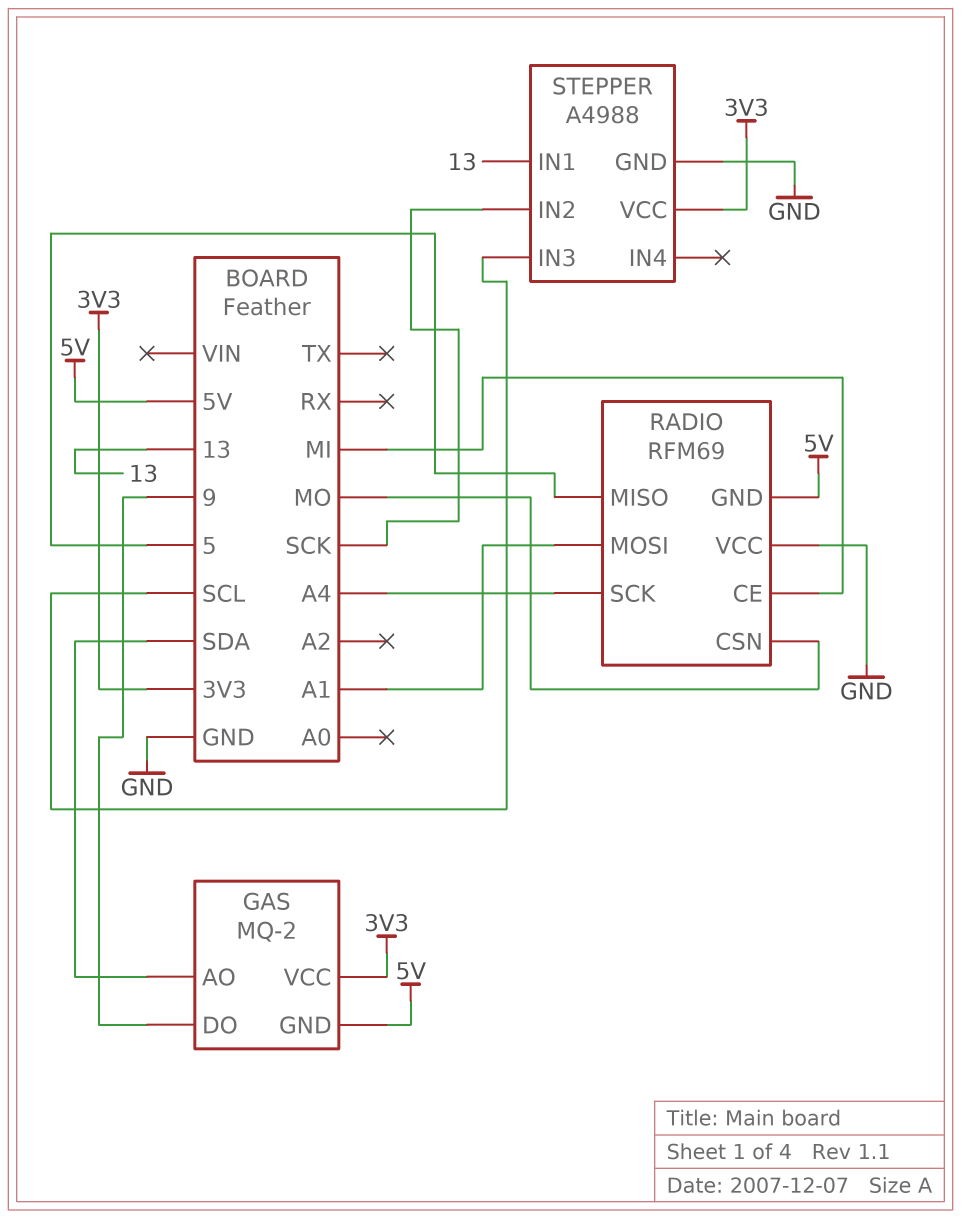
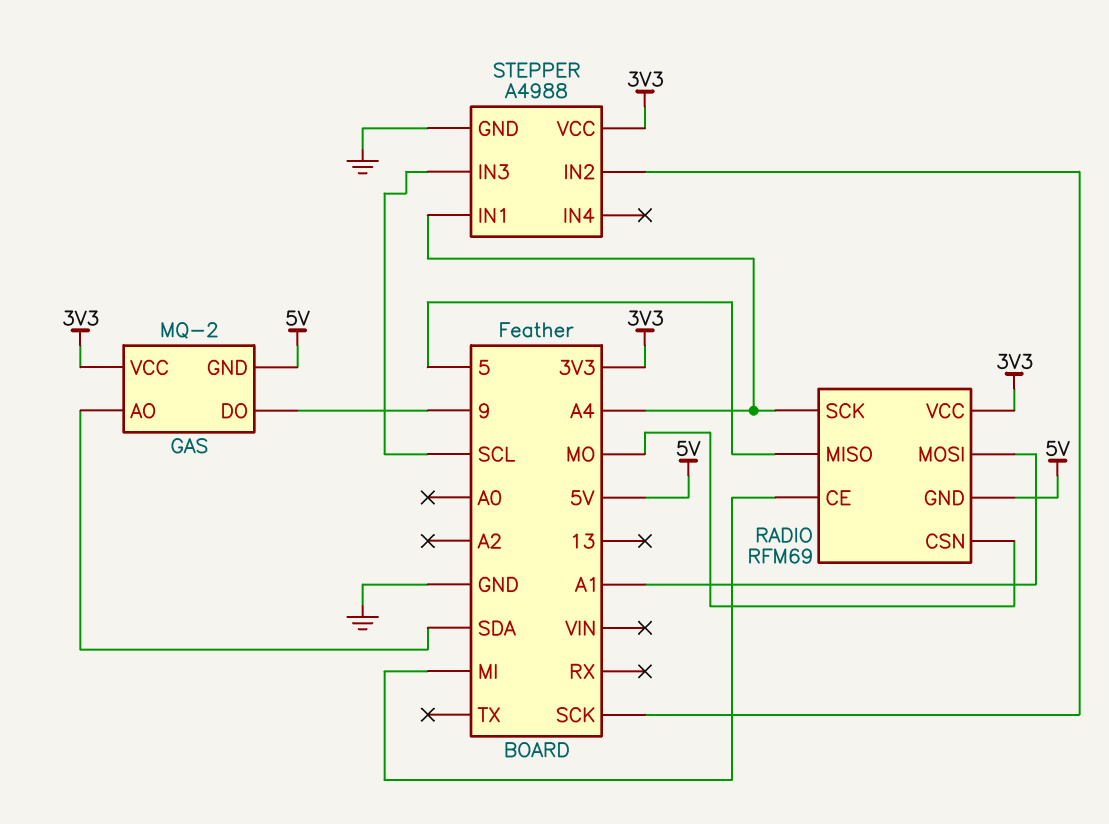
RADIO pin VCC: GND -> 3V3
STEPPER pin IN1: 13 -> A4

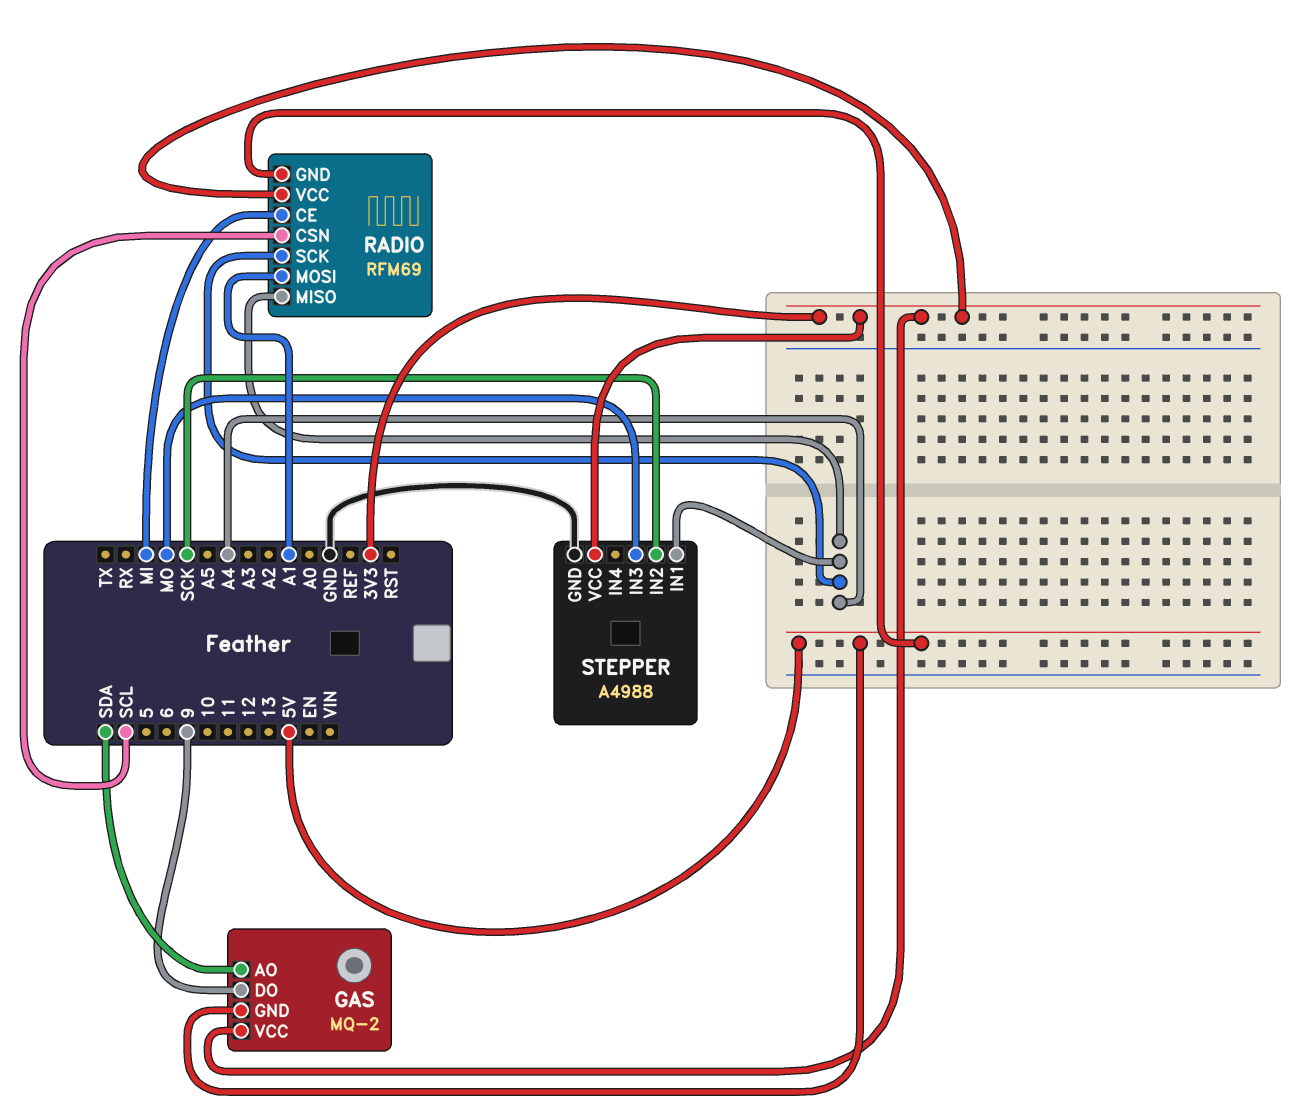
RADIO pin CSN: MO -> SCL
RADIO pin MISO: 5 -> A4
STEPPER pin IN3: SCL -> MO

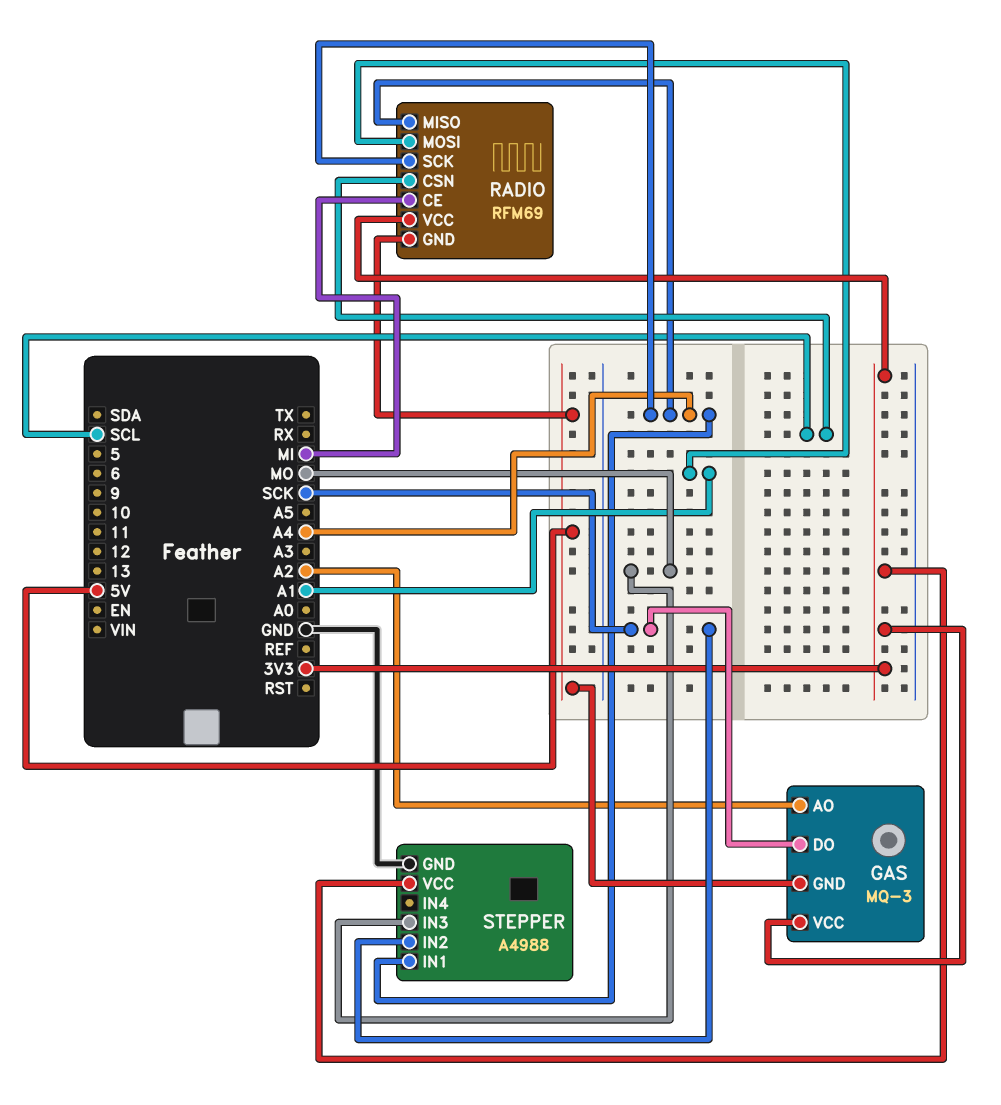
GAS: MQ-2 -> MQ-3
GAS pin AO: SDA -> A2
GAS pin DO: 9 -> SCK

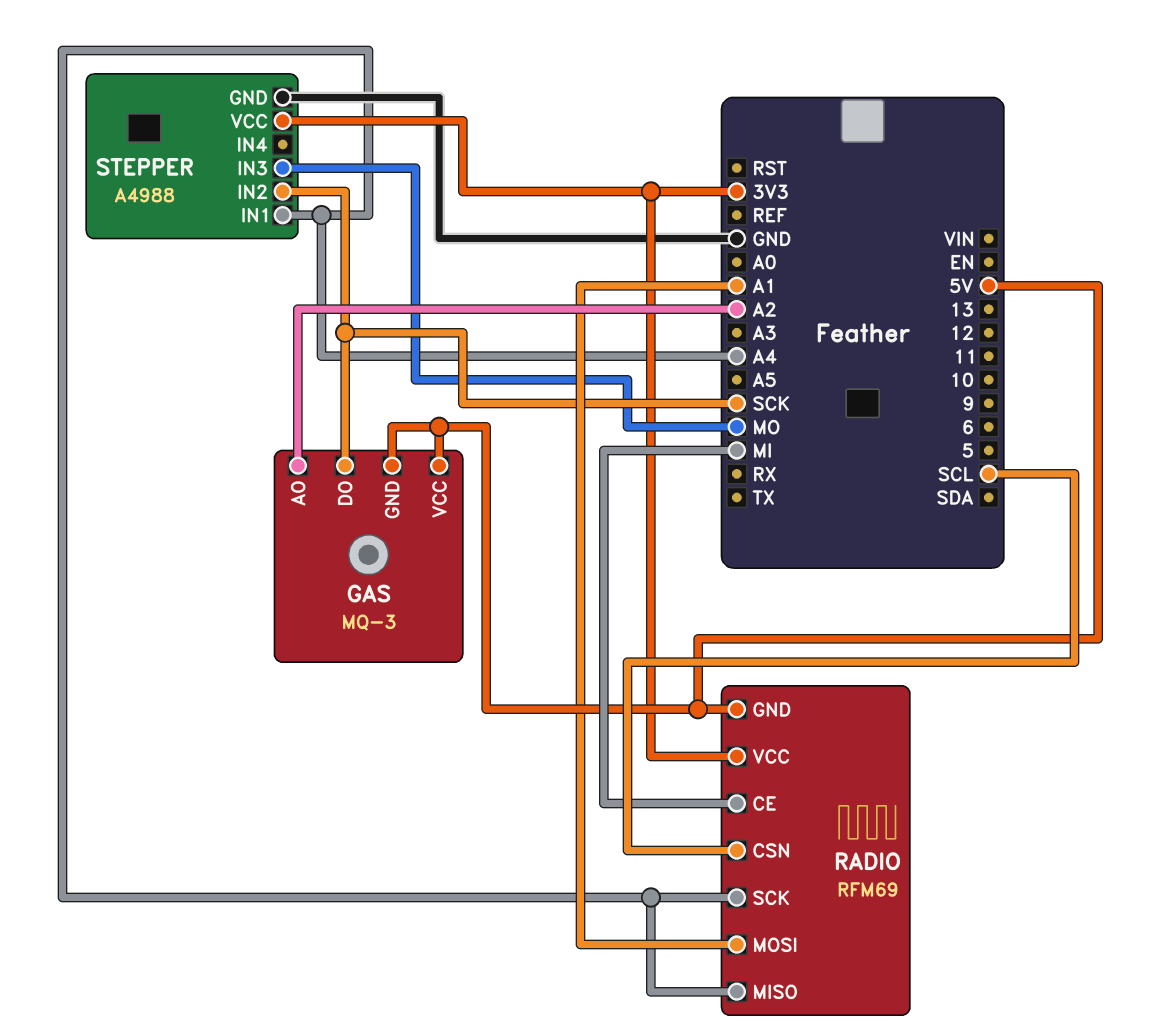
GAS pin VCC: 3V3 -> 5V

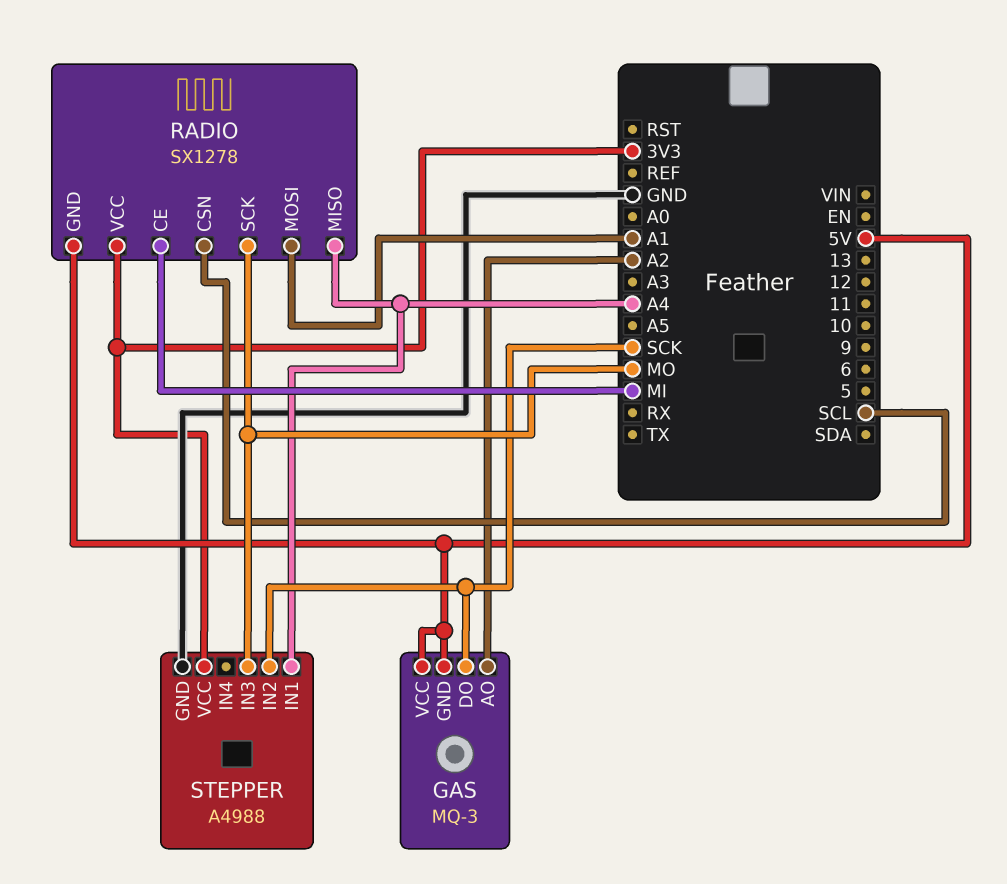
RADIO: RFM69 -> SX1278
RADIO pin SCK: A4 -> MO

